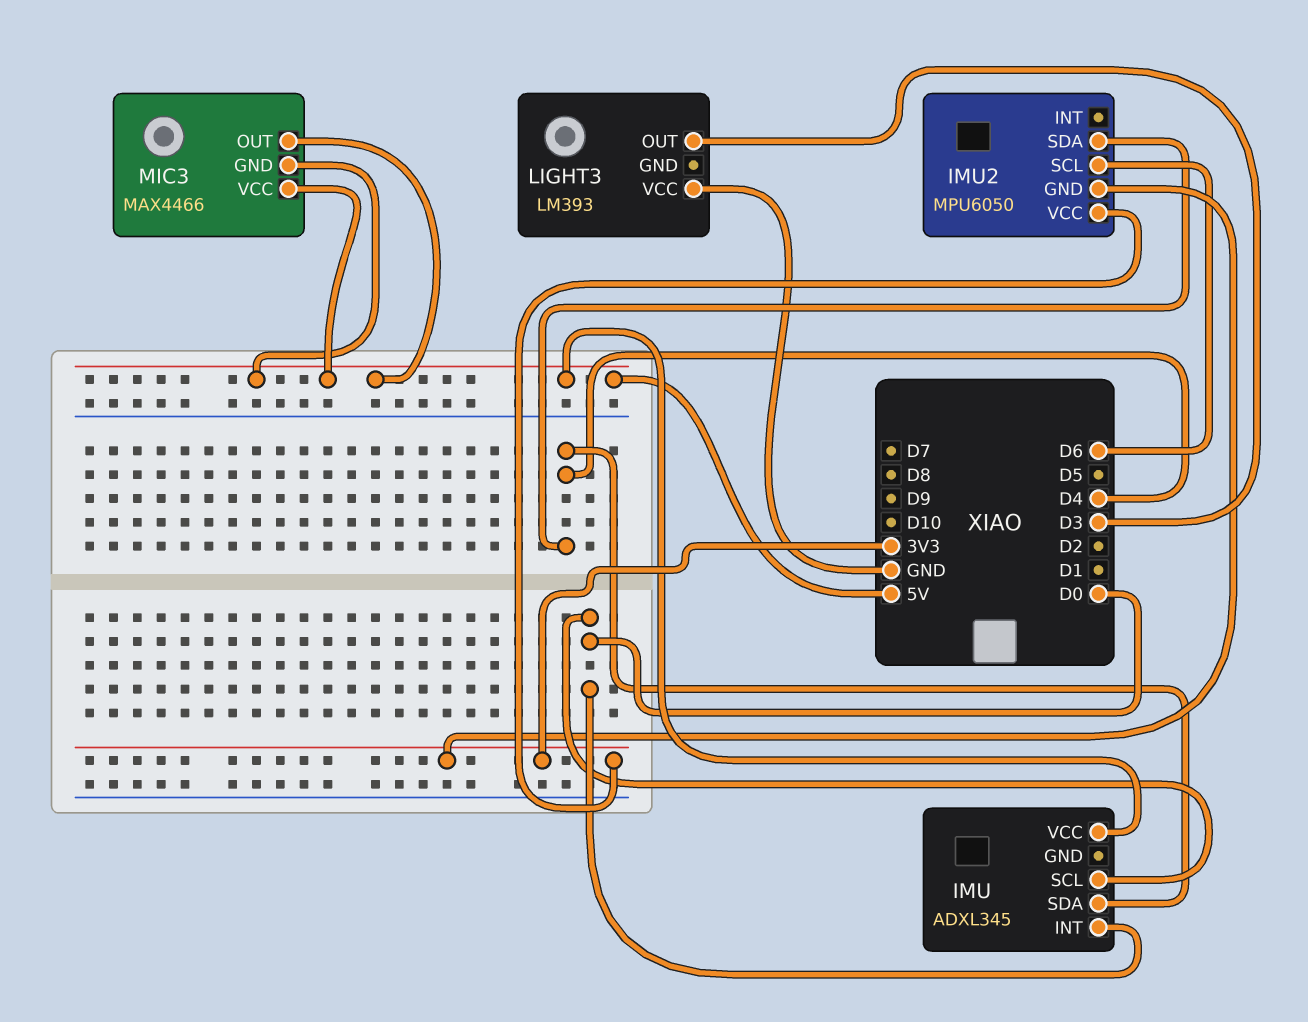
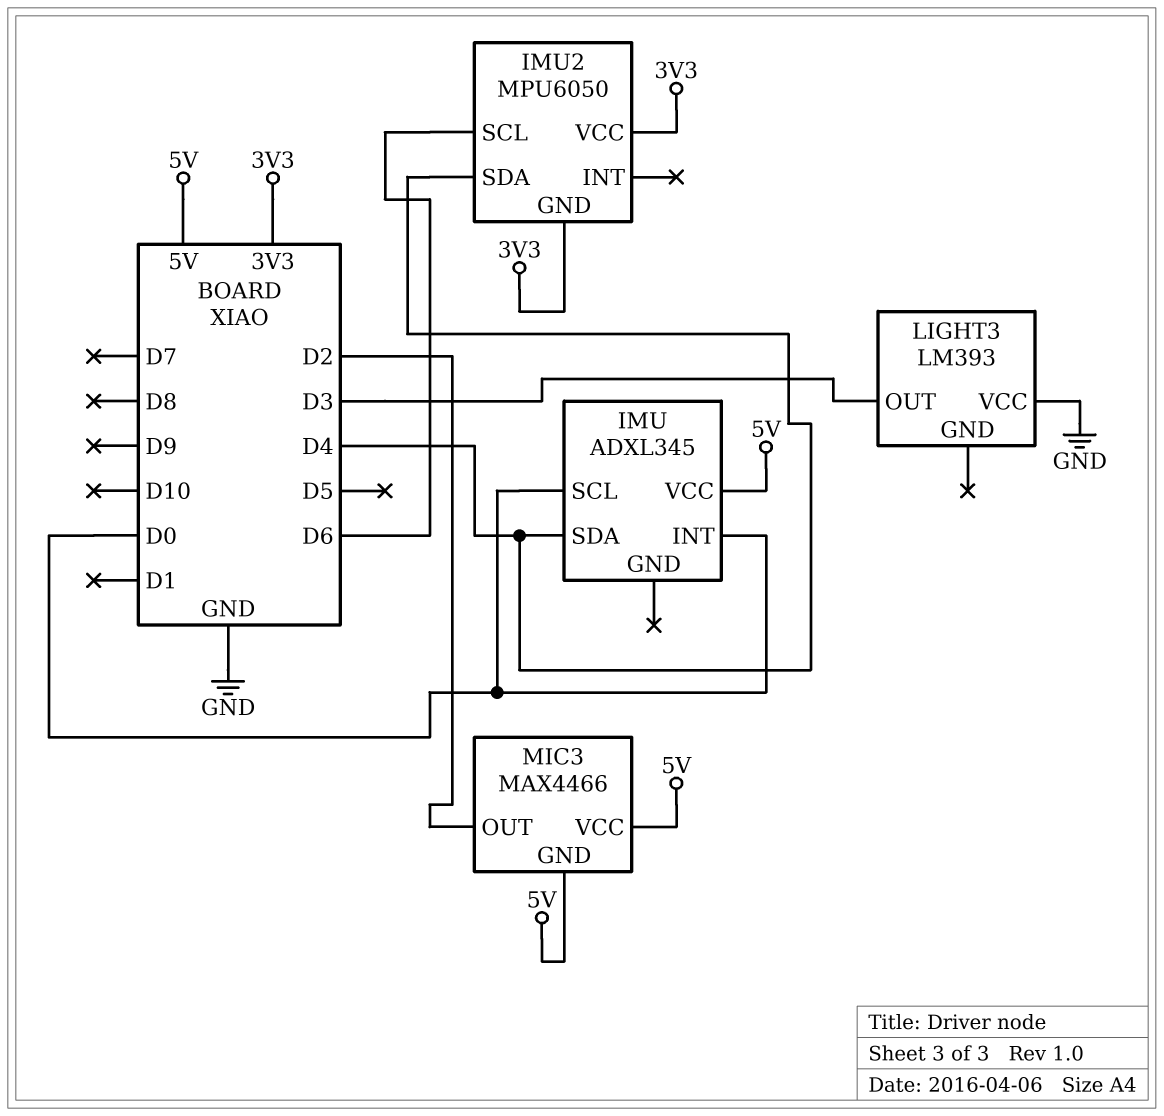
MIC3 pin OUT: 5V -> D2

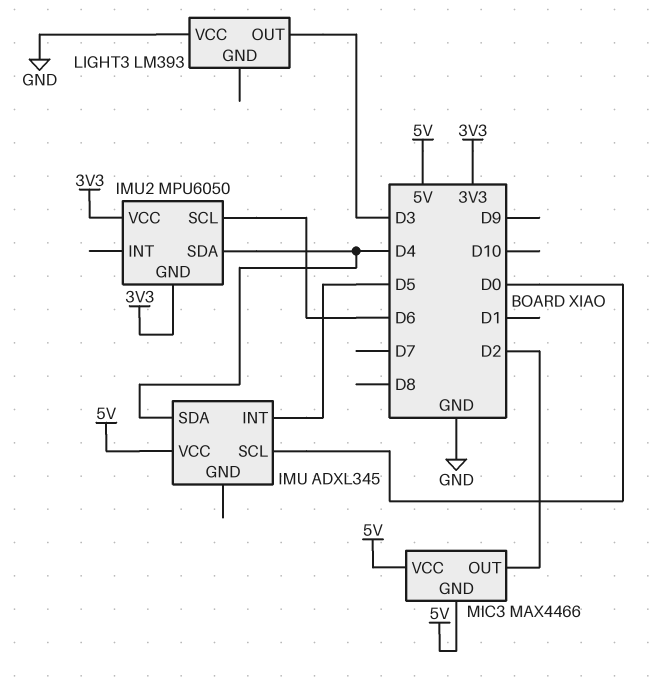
IMU pin INT: D0 -> D5

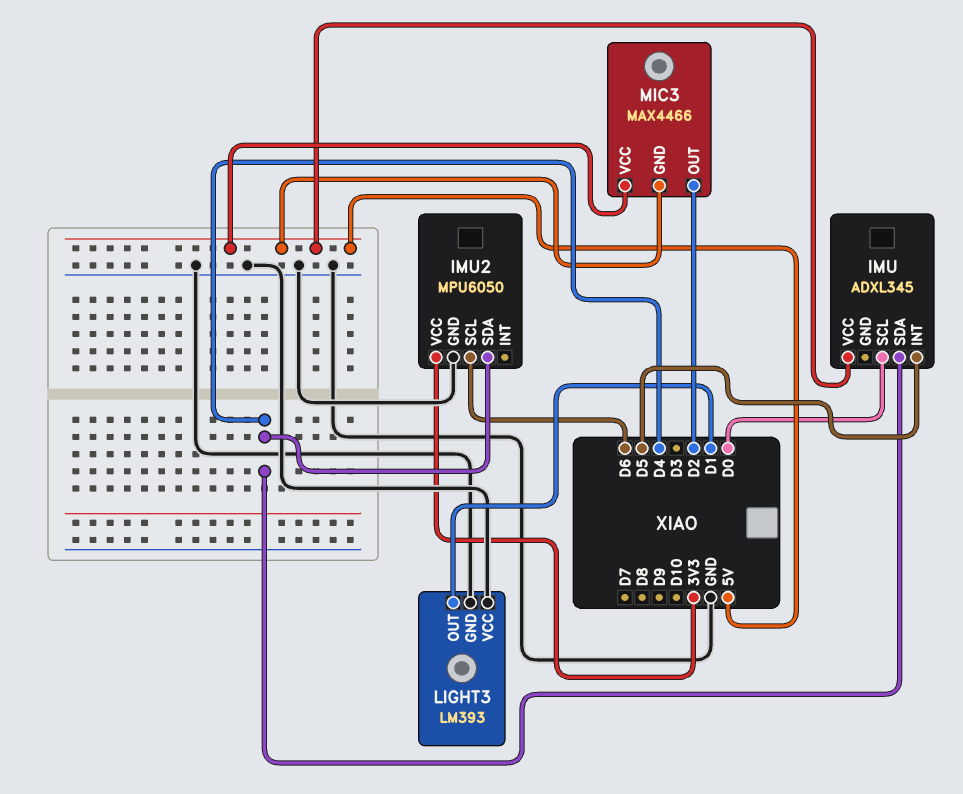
IMU2 pin GND: 3V3 -> GND
LIGHT3 pin GND: none -> GND
LIGHT3 pin OUT: D3 -> D1

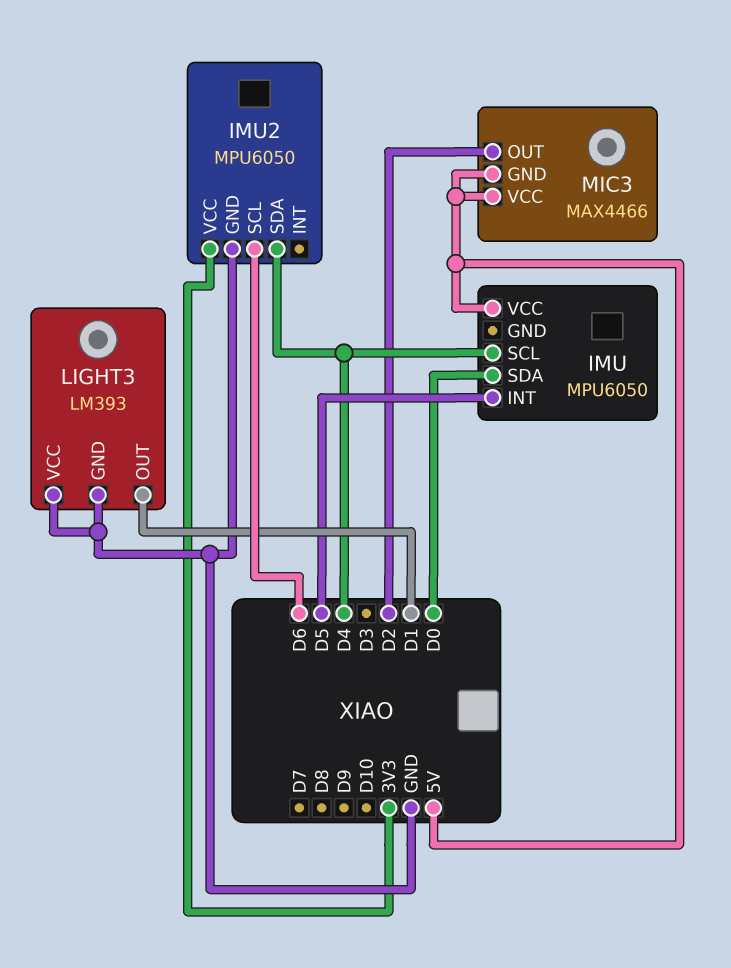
IMU: ADXL345 -> MPU6050
IMU pin SCL: D0 -> D4
IMU pin SDA: D4 -> D0

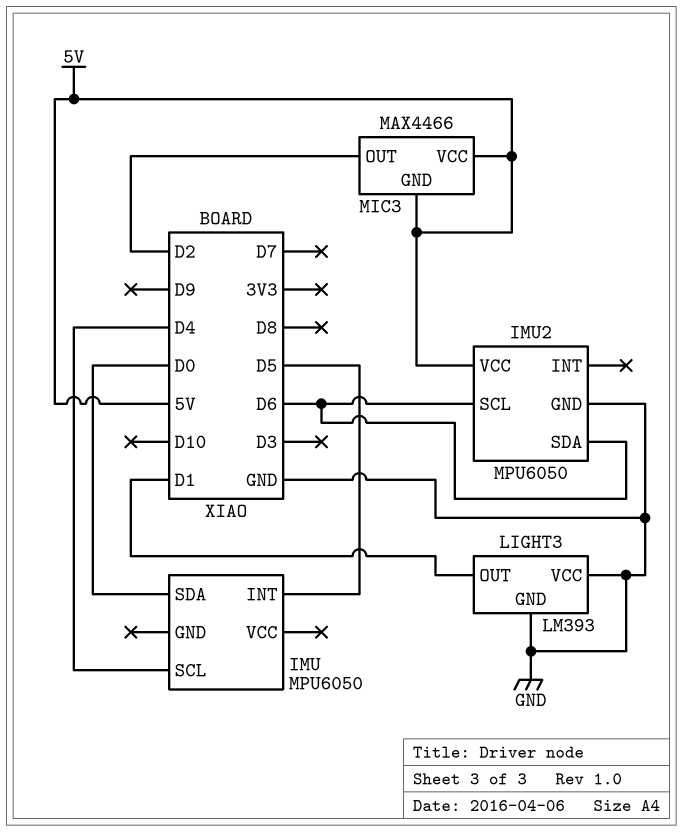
IMU pin VCC: 5V -> none
IMU2 pin SDA: D4 -> D6
IMU2 pin VCC: 3V3 -> 5V

